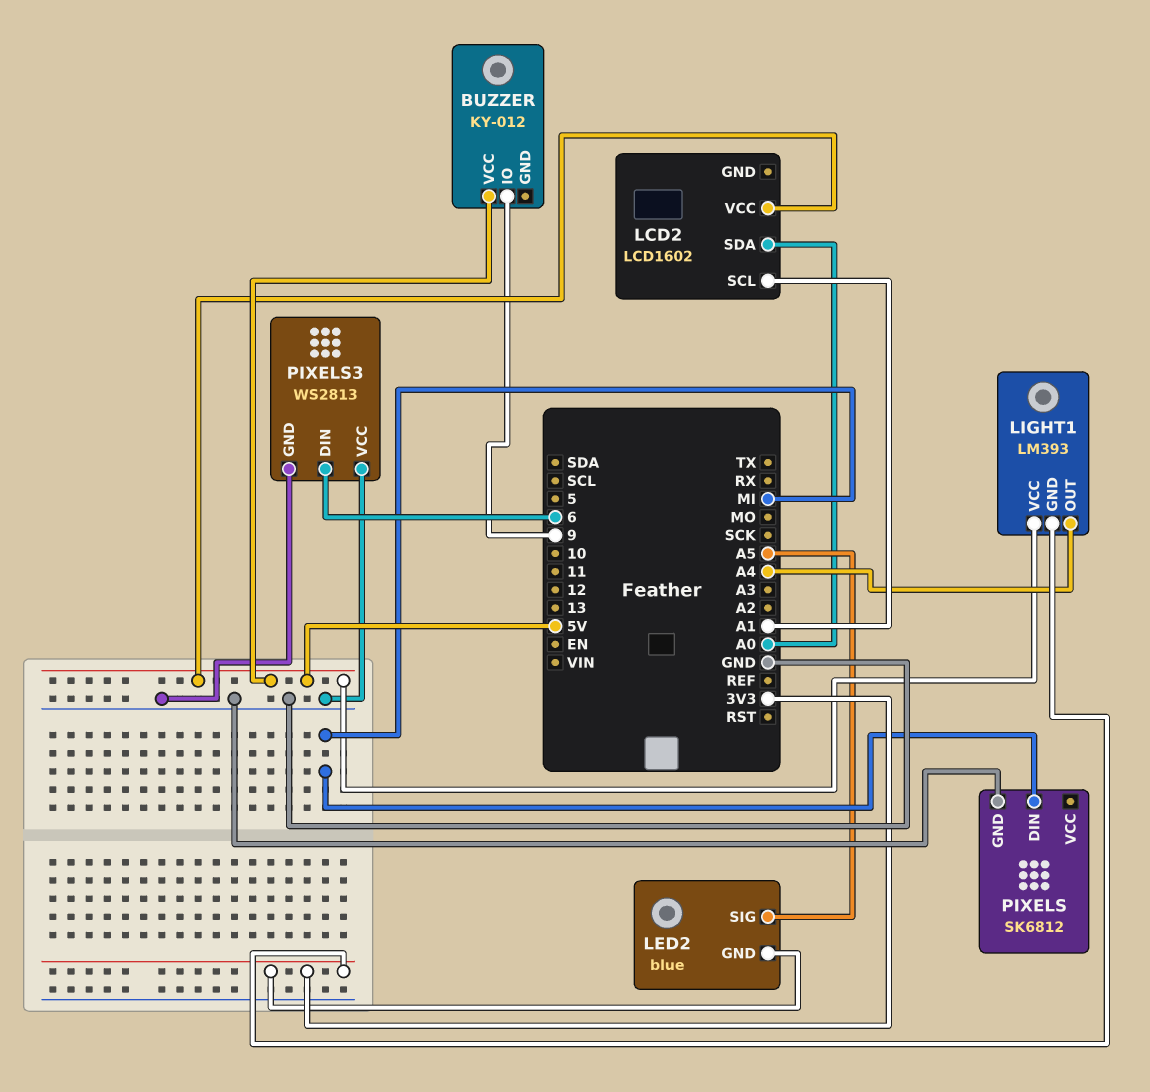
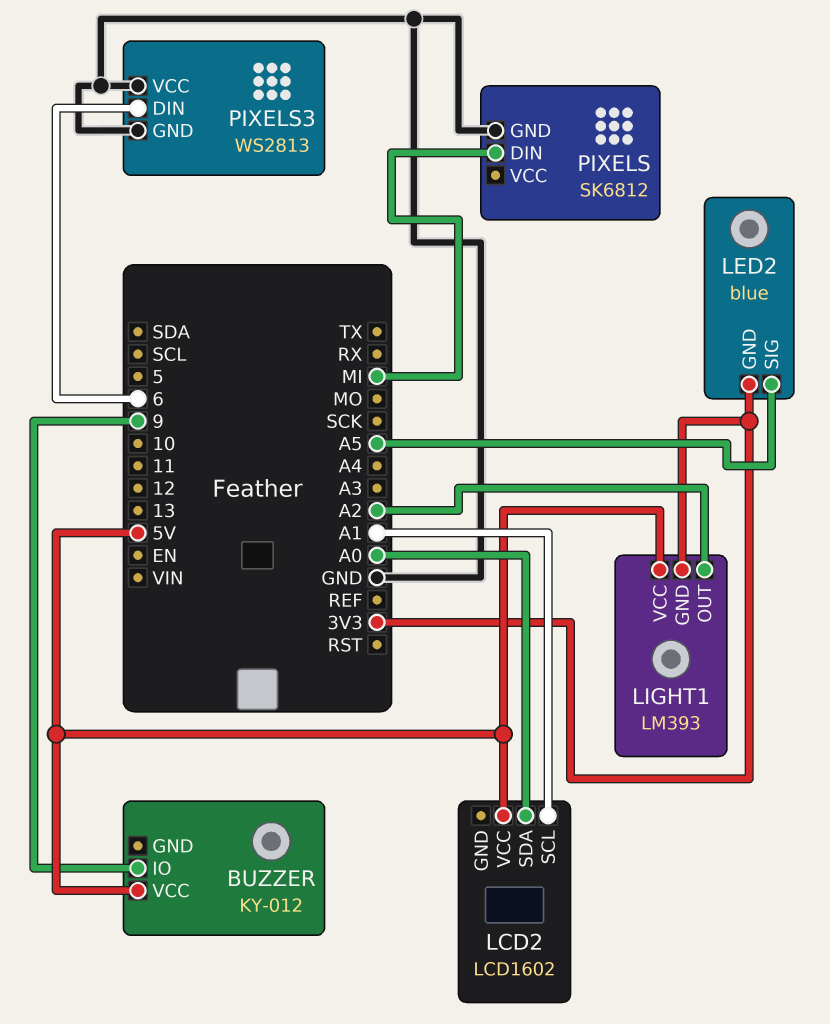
LIGHT1 pin OUT: A4 -> A2

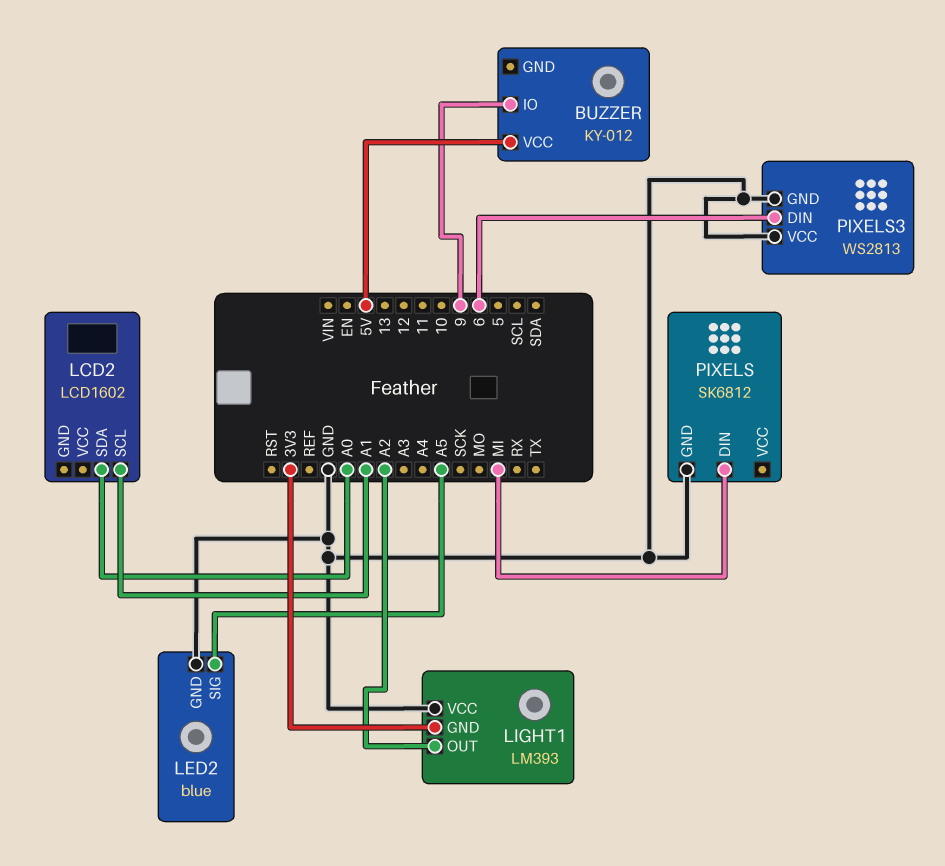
LCD2 pin VCC: 5V -> none
LED2 pin GND: 3V3 -> GND
LIGHT1 pin VCC: 5V -> GND

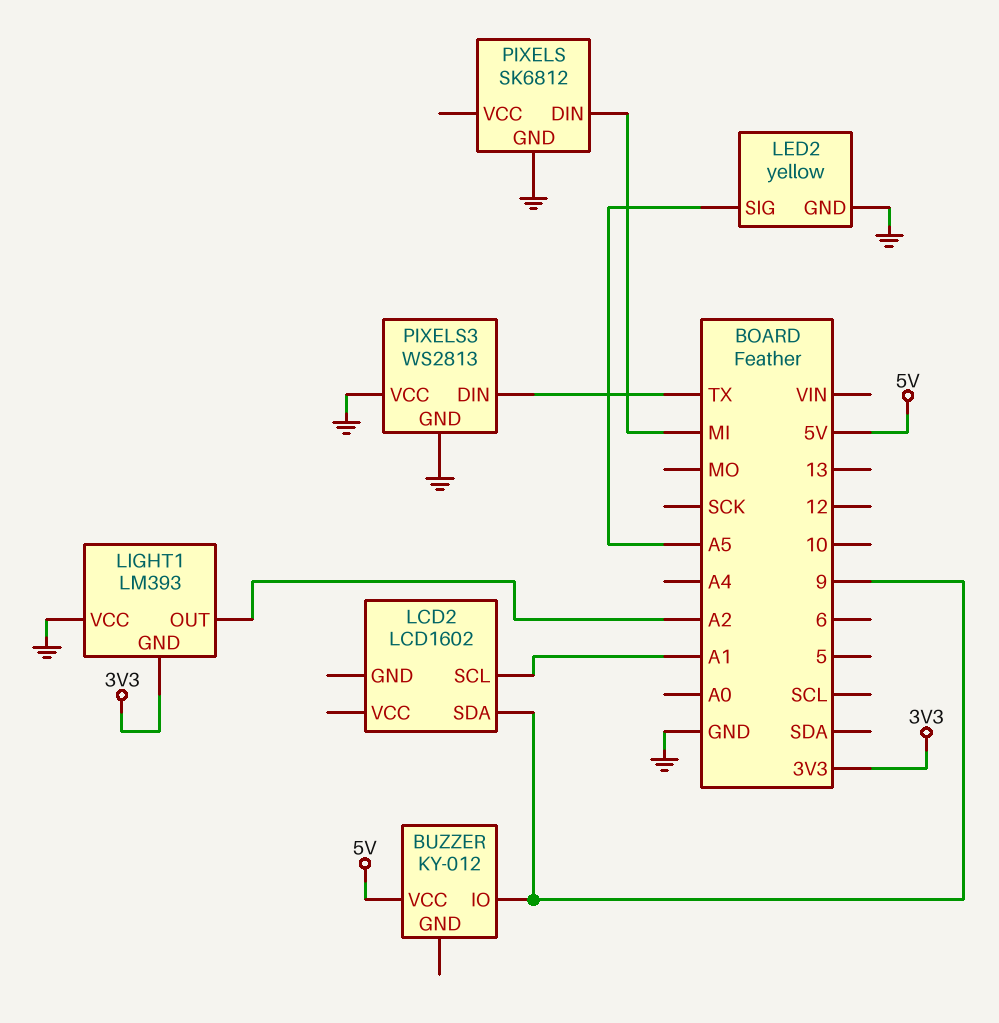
LCD2 pin SDA: A0 -> 9
LED2: blue -> yellow
PIXELS3 pin DIN: 6 -> TX

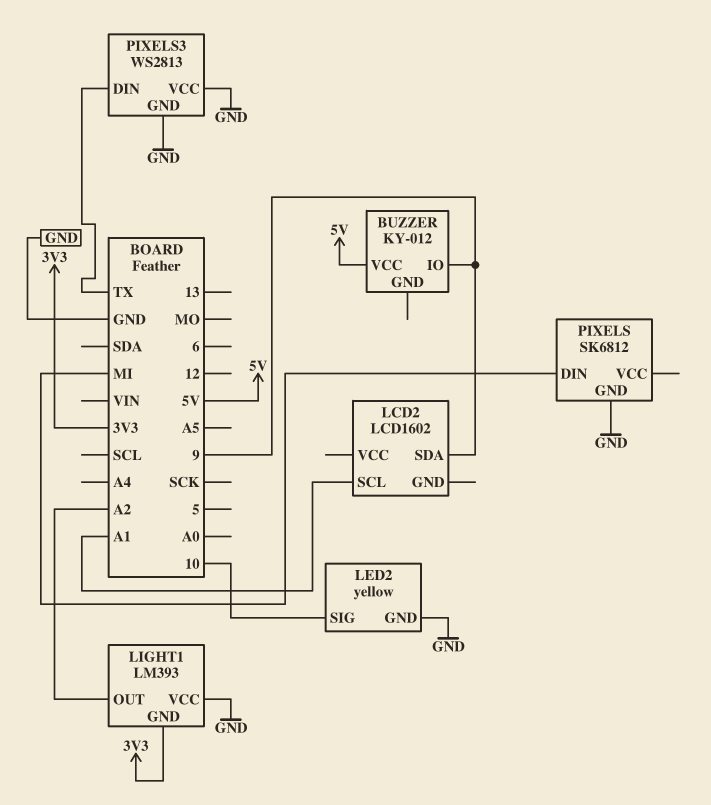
LED2 pin SIG: A5 -> 10

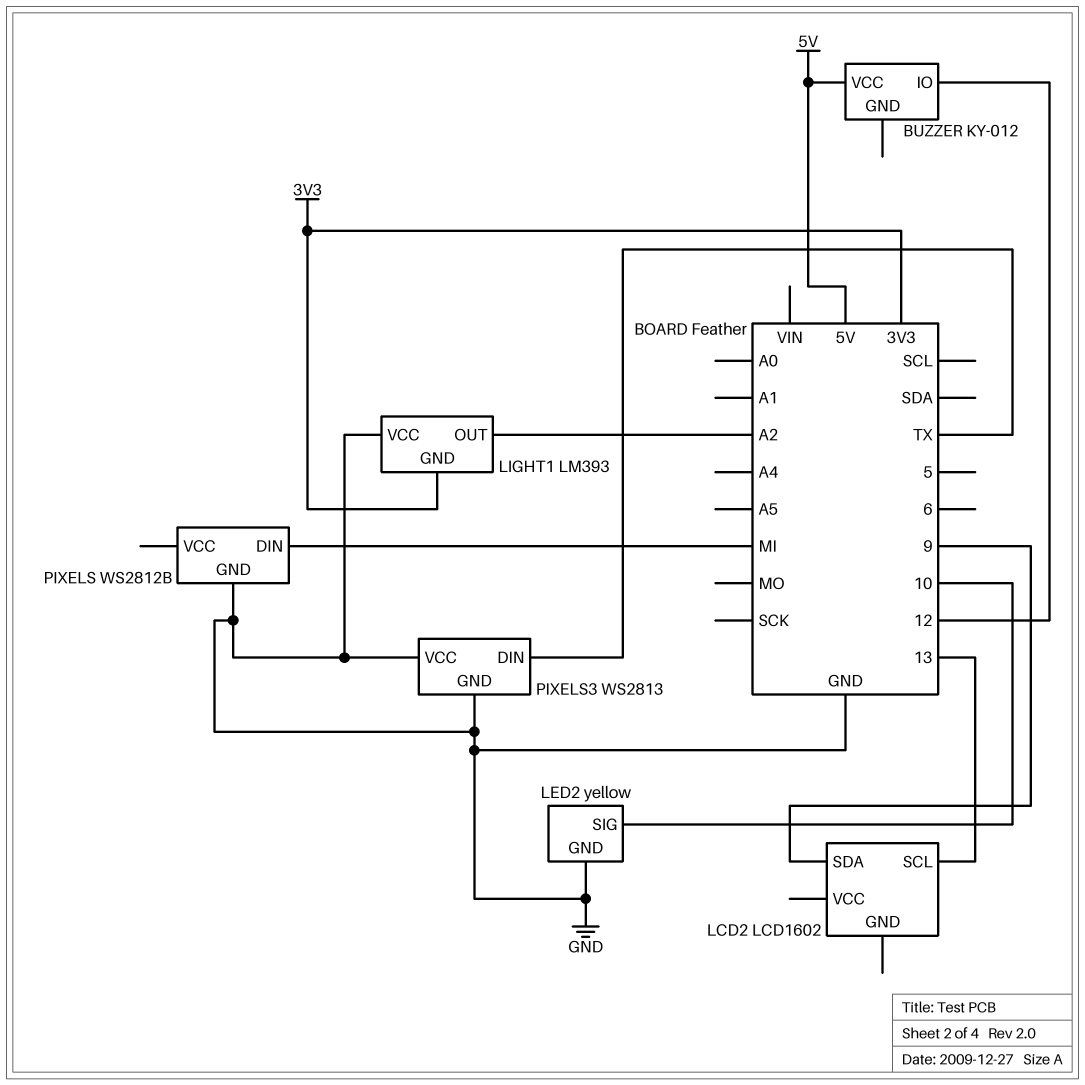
BUZZER pin IO: 9 -> 12
LCD2 pin SCL: A1 -> 13
PIXELS: SK6812 -> WS2812B

